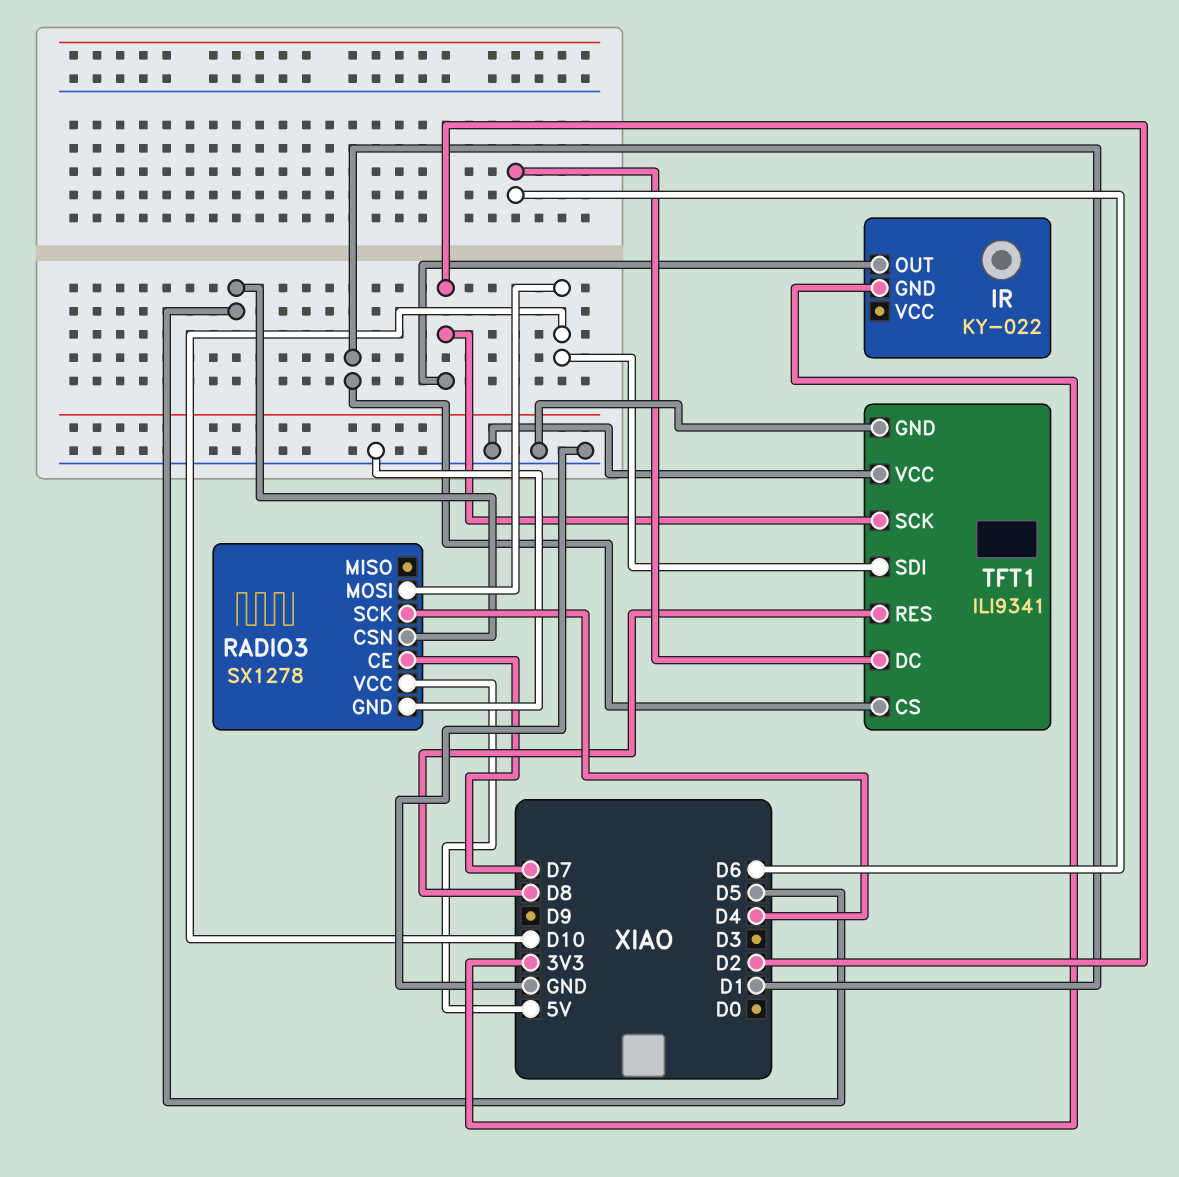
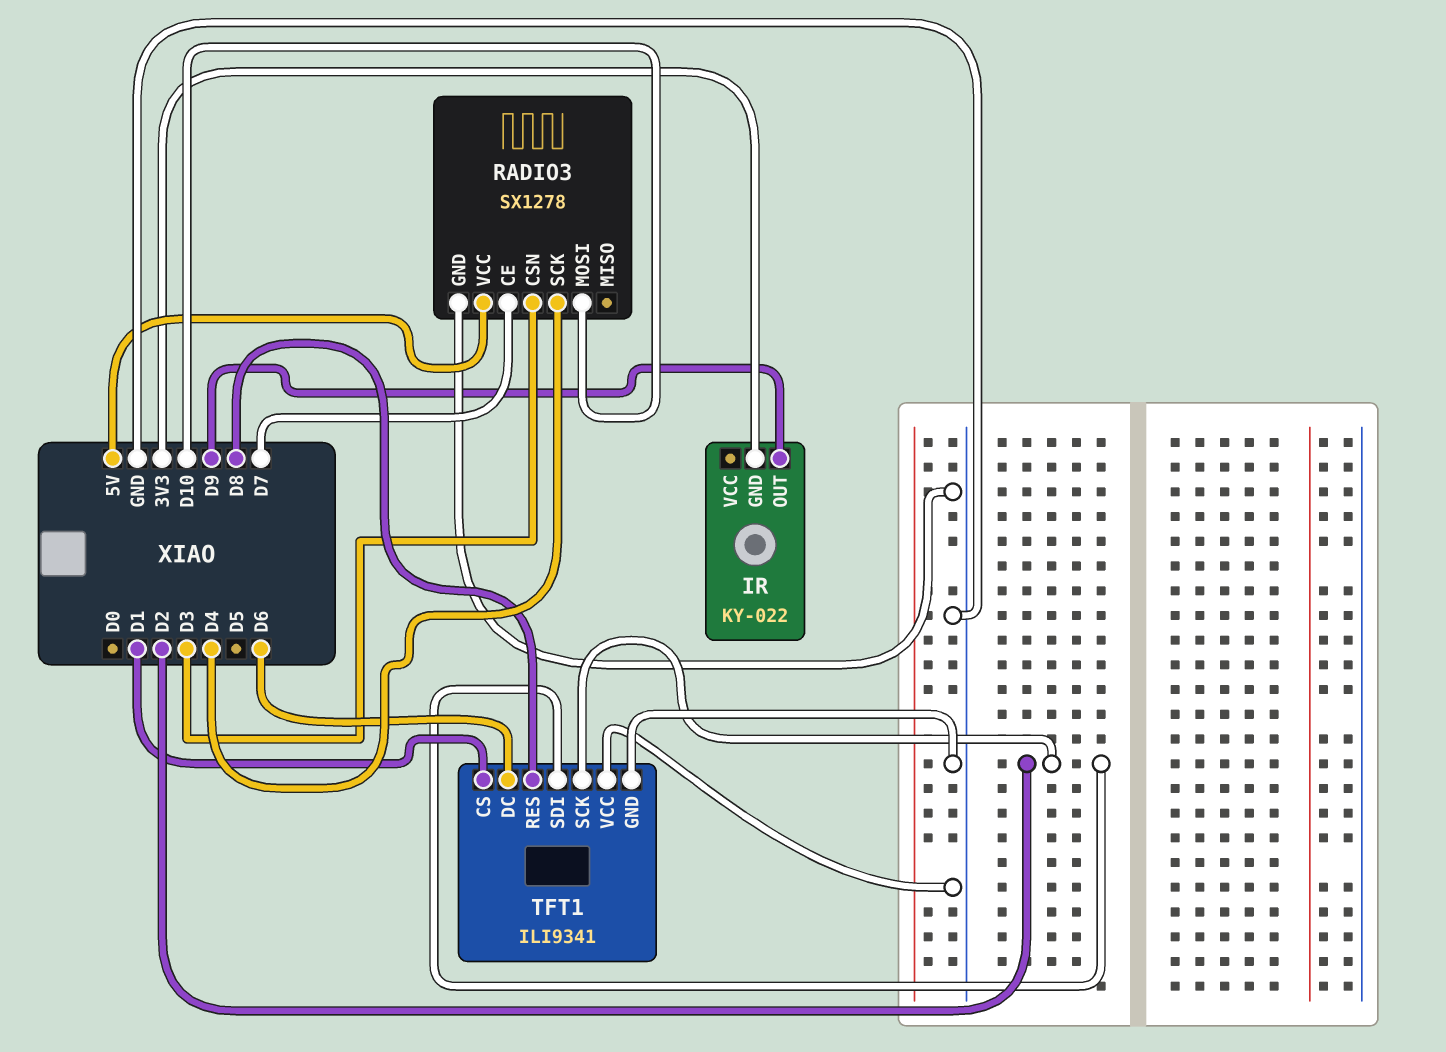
IR pin OUT: D2 -> D9
RADIO3 pin CSN: D5 -> D3
TFT1 pin SDI: D10 -> D2

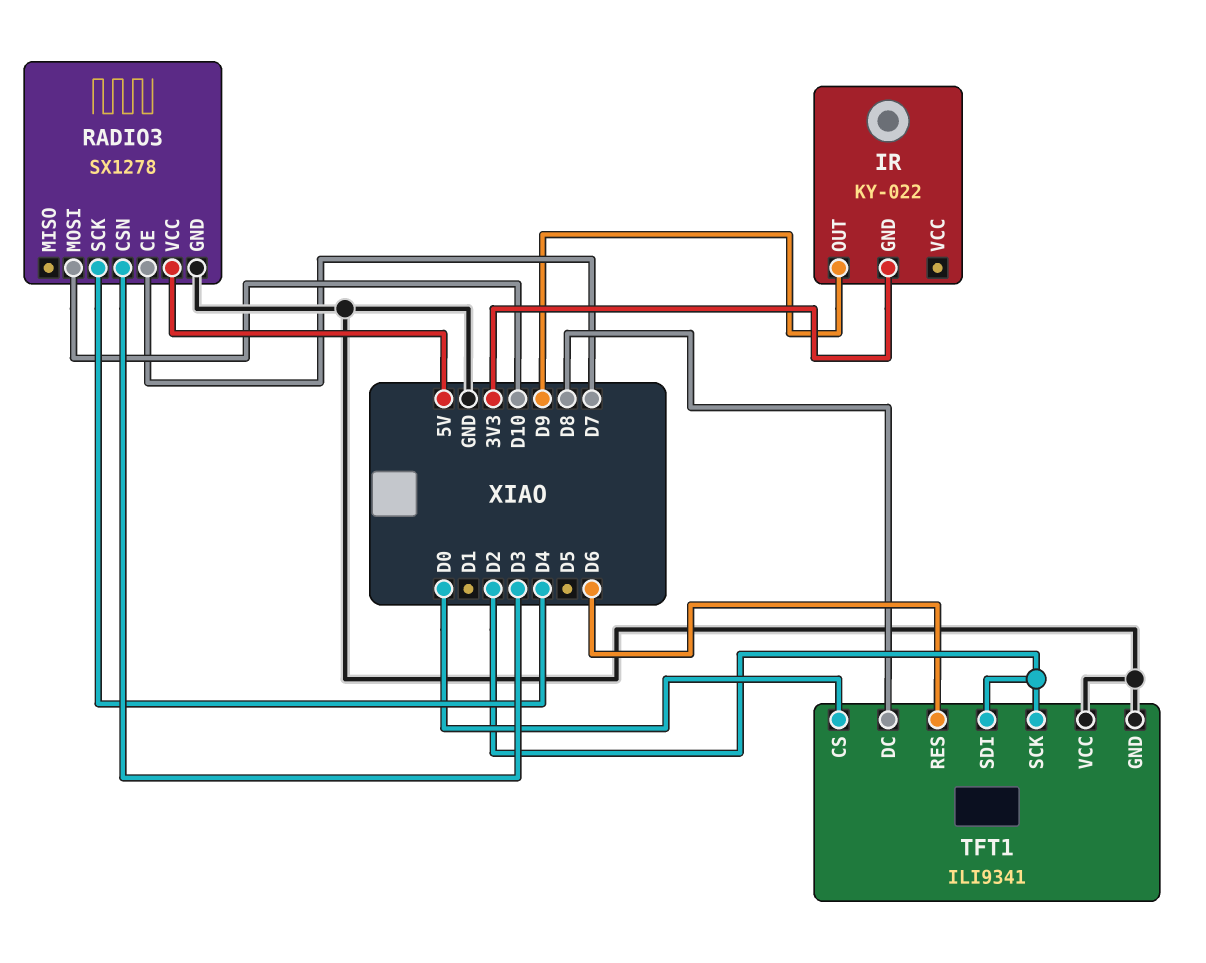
TFT1 pin CS: D1 -> D0
TFT1 pin DC: D6 -> D8
TFT1 pin RES: D8 -> D6

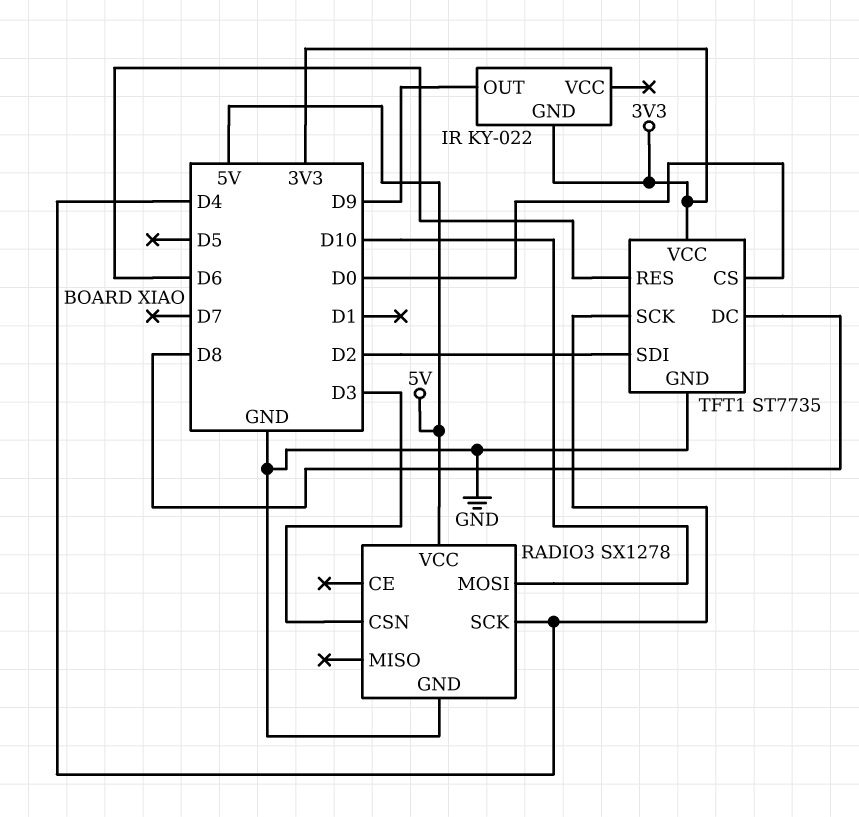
RADIO3 pin CE: D7 -> none
TFT1: ILI9341 -> ST7735
TFT1 pin SCK: D2 -> D4
TFT1 pin VCC: GND -> 3V3

